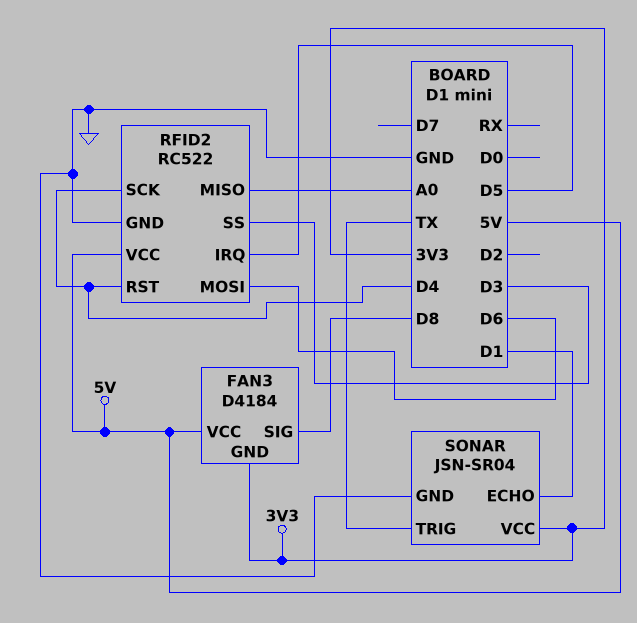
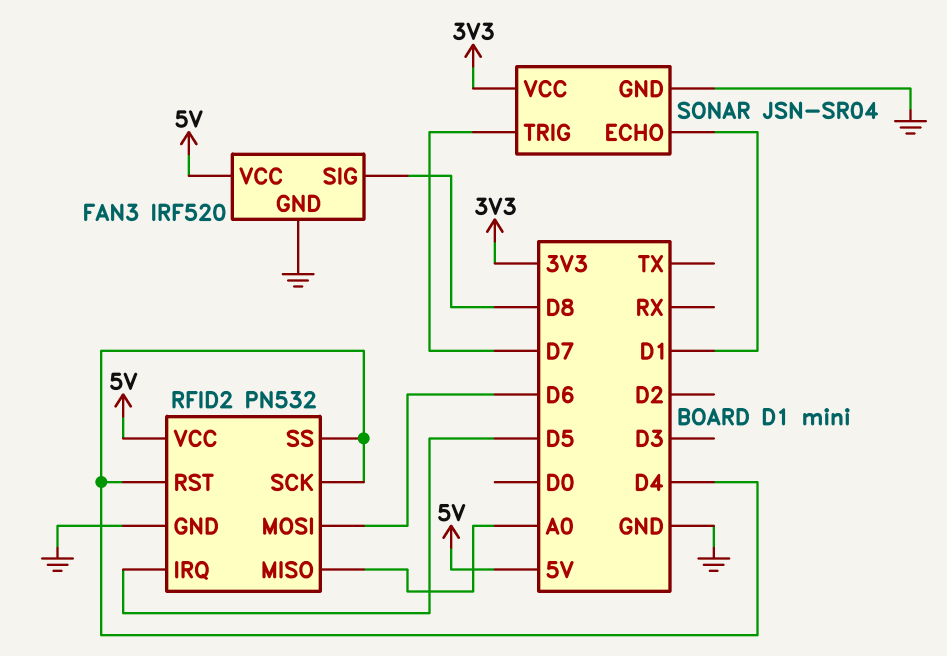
FAN3: D4184 -> IRF520
FAN3 pin GND: 3V3 -> GND
RFID2: RC522 -> PN532
RFID2 pin SS: D3 -> D4
SONAR pin TRIG: TX -> D7

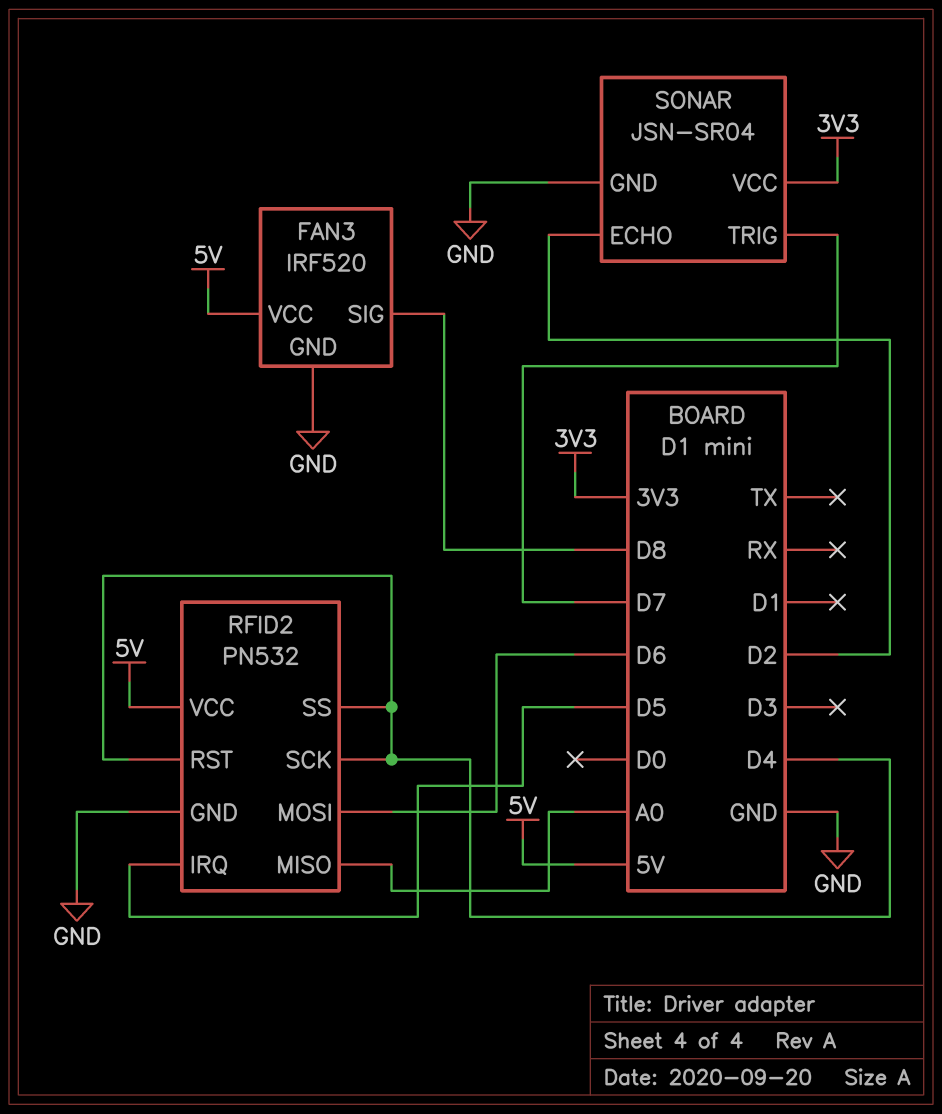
SONAR pin ECHO: D1 -> D2

